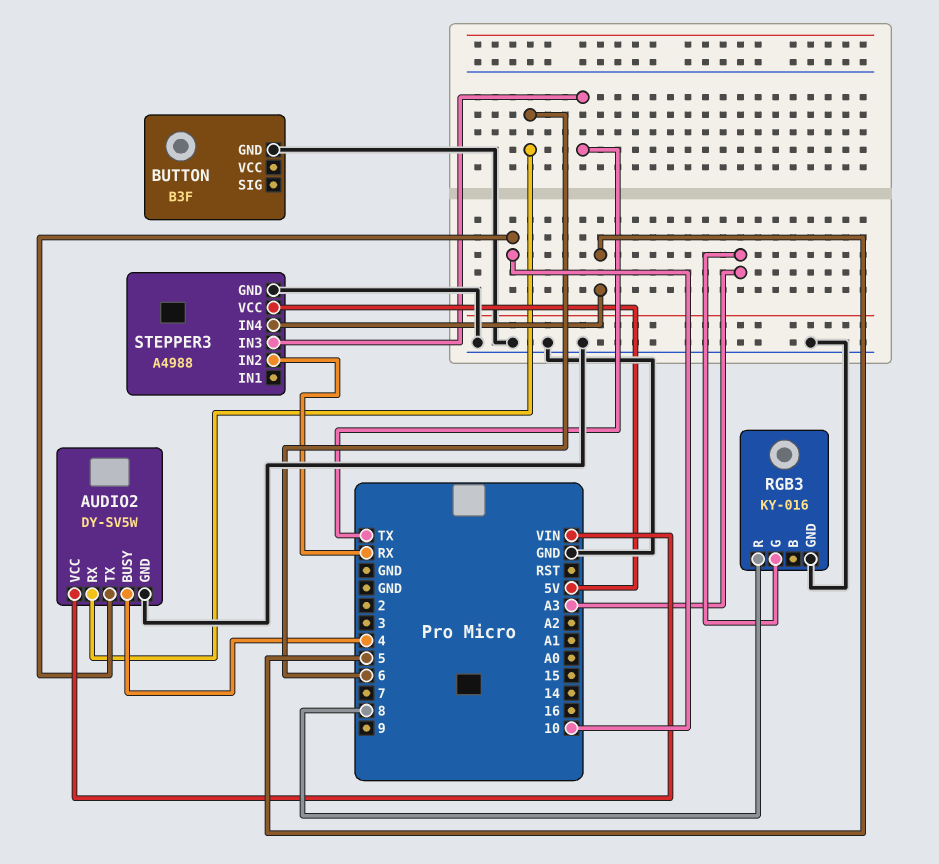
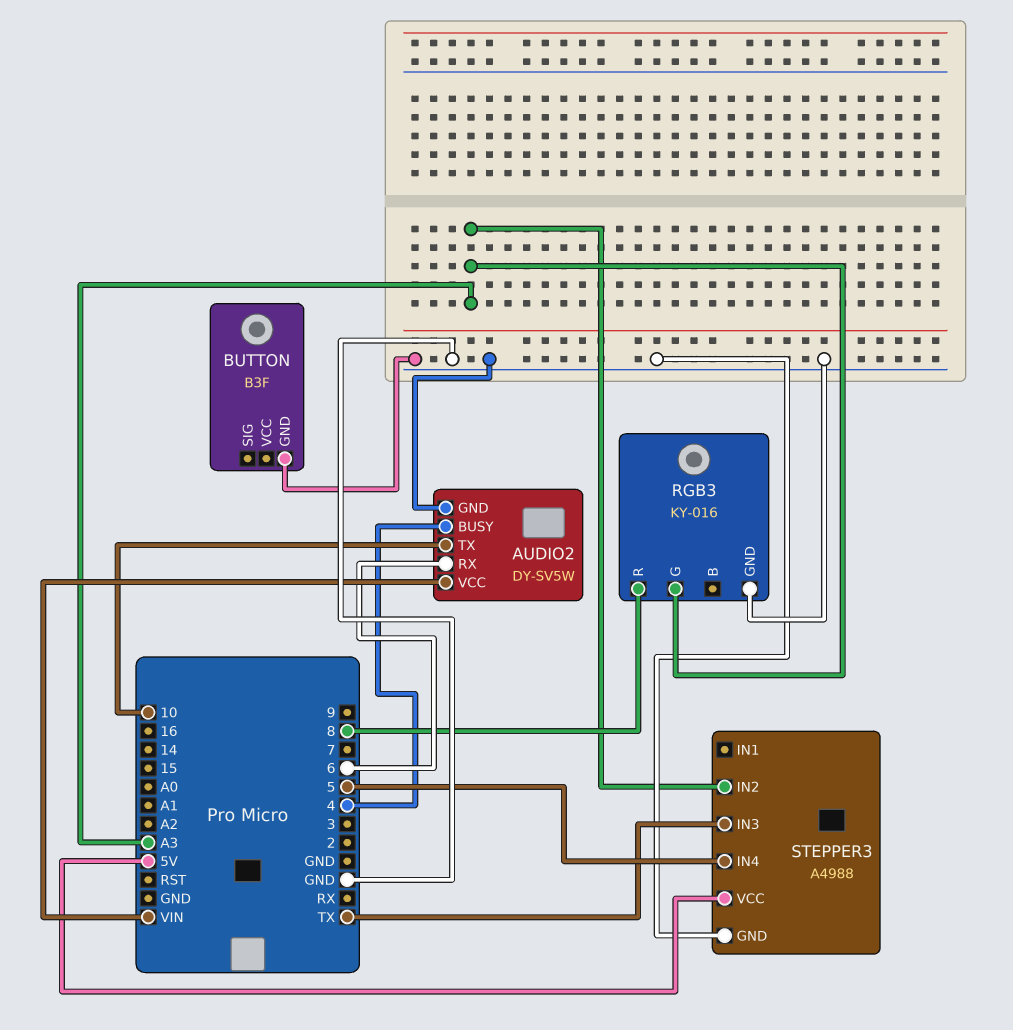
STEPPER3 pin IN2: RX -> A3

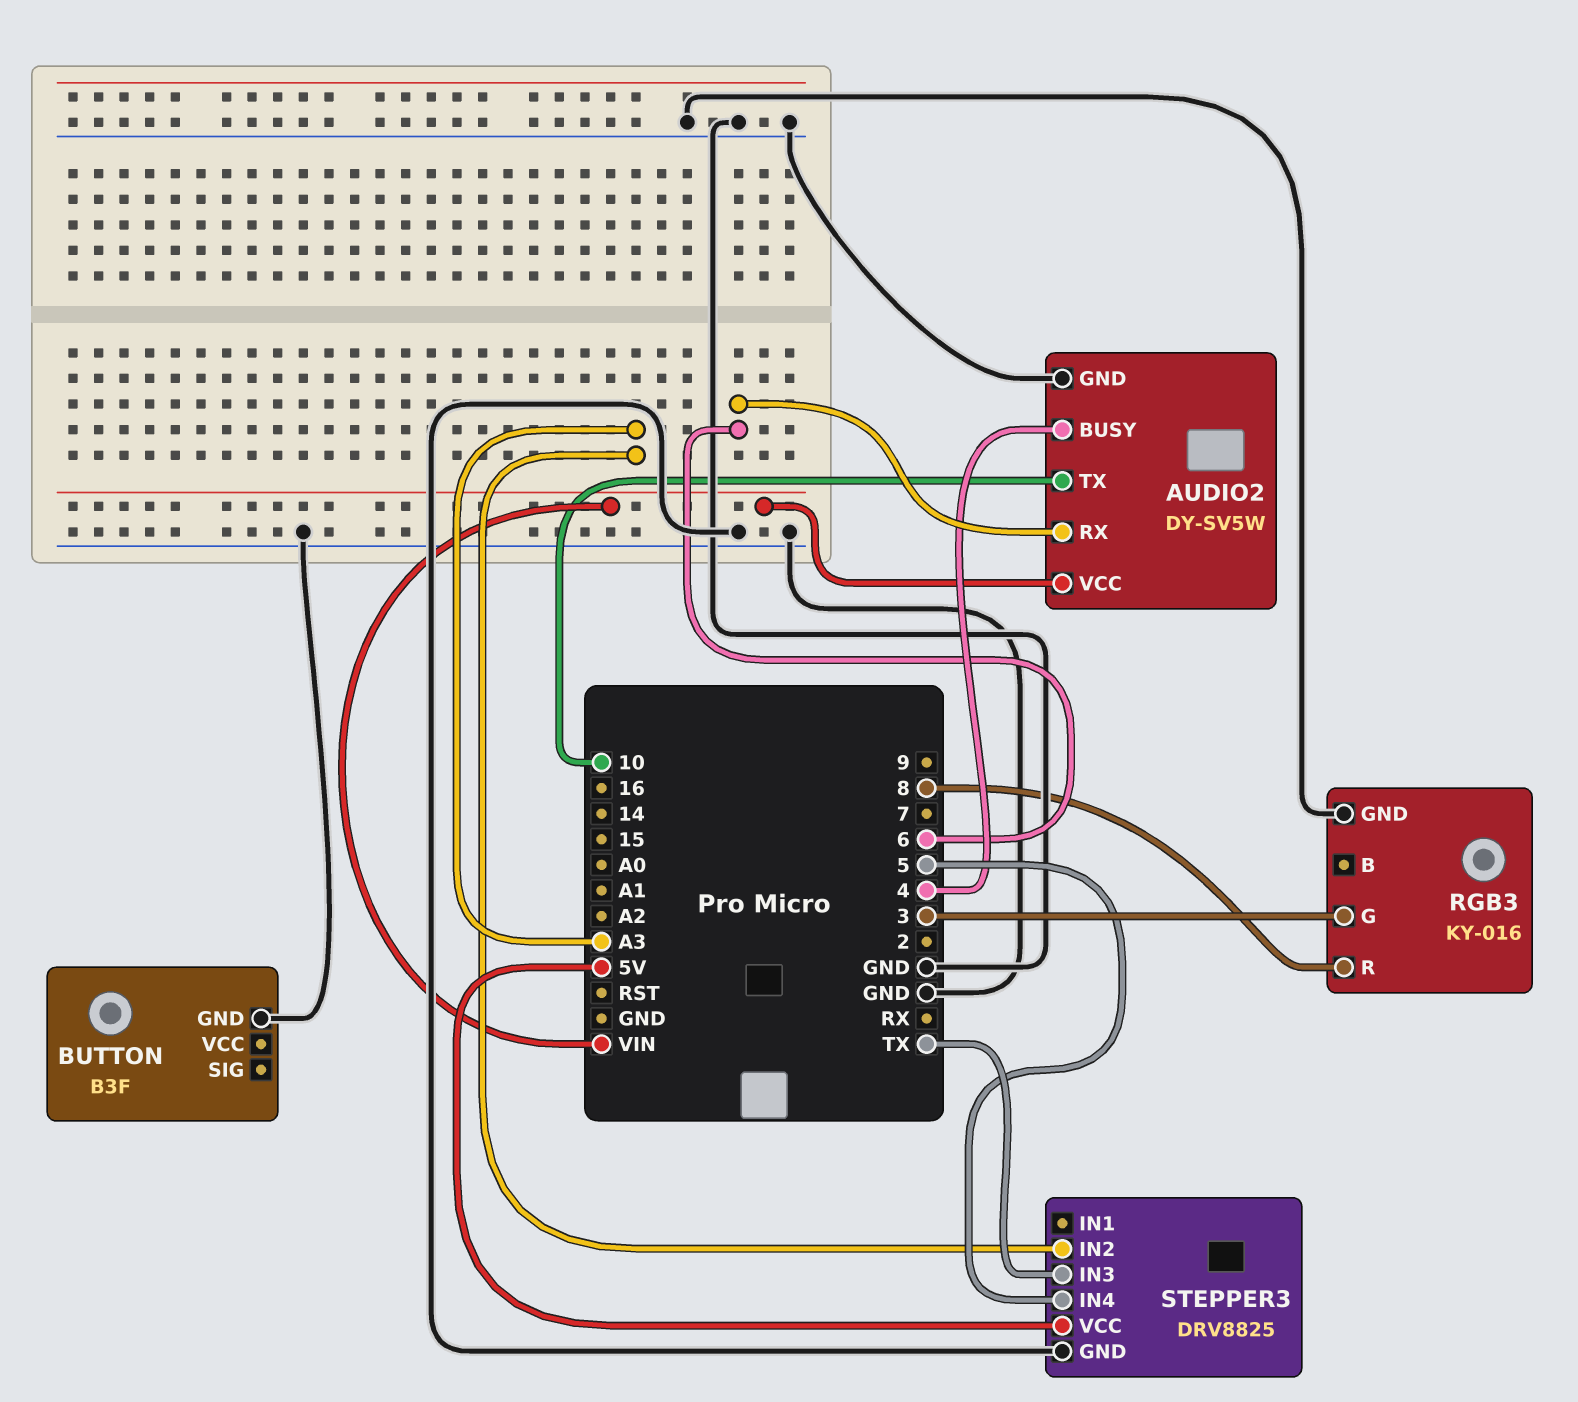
RGB3 pin G: A3 -> 3
STEPPER3: A4988 -> DRV8825

